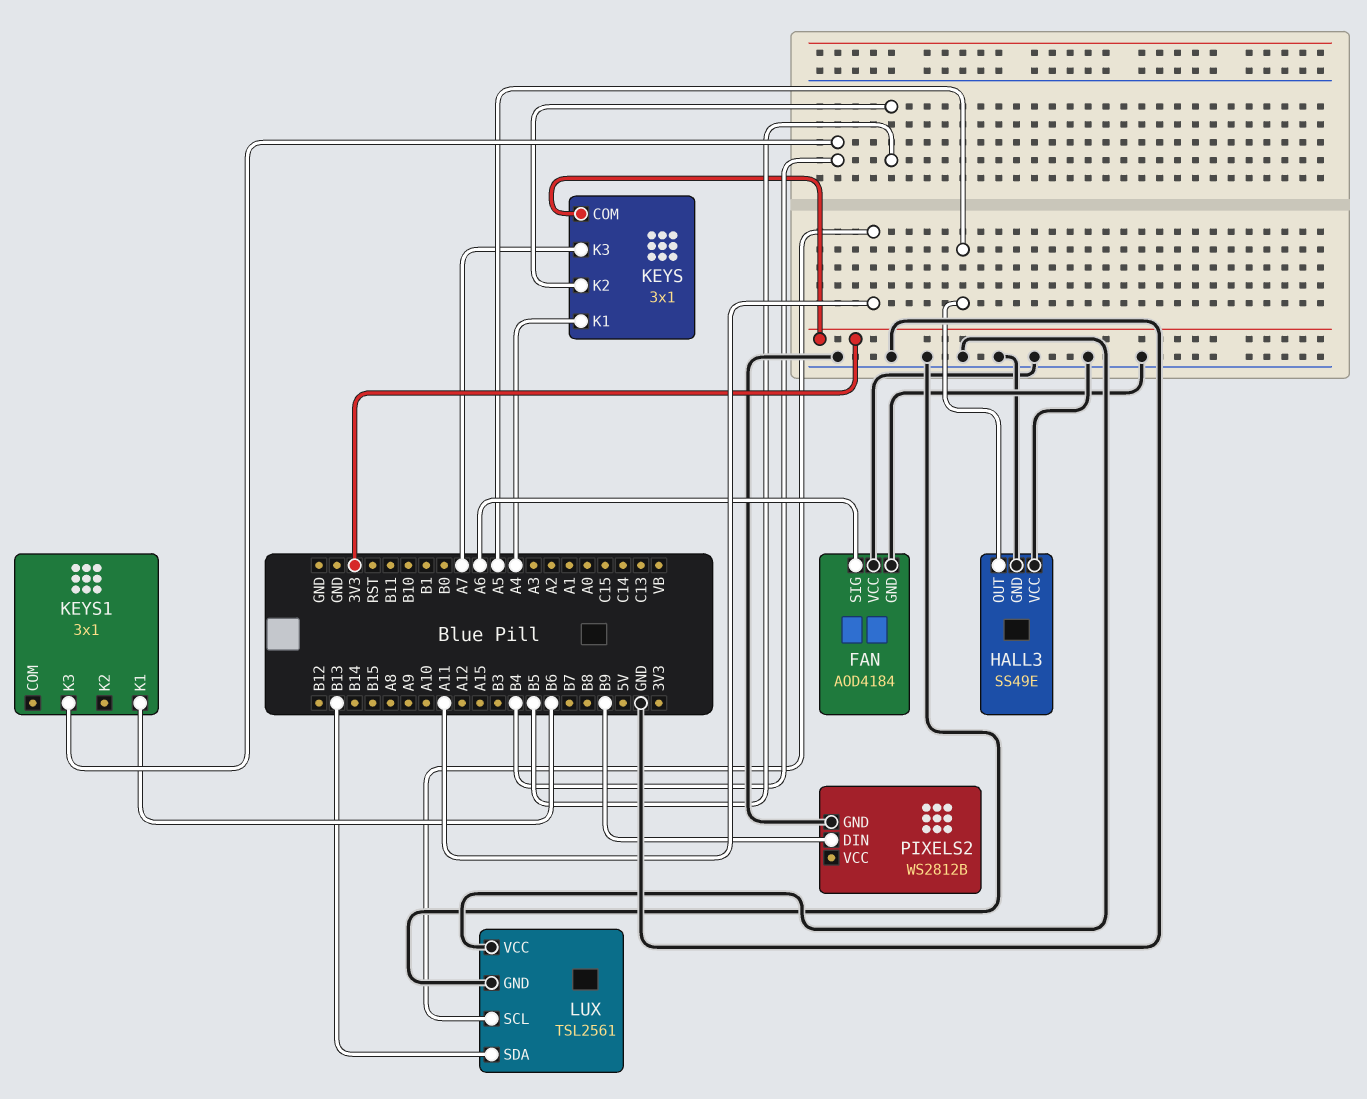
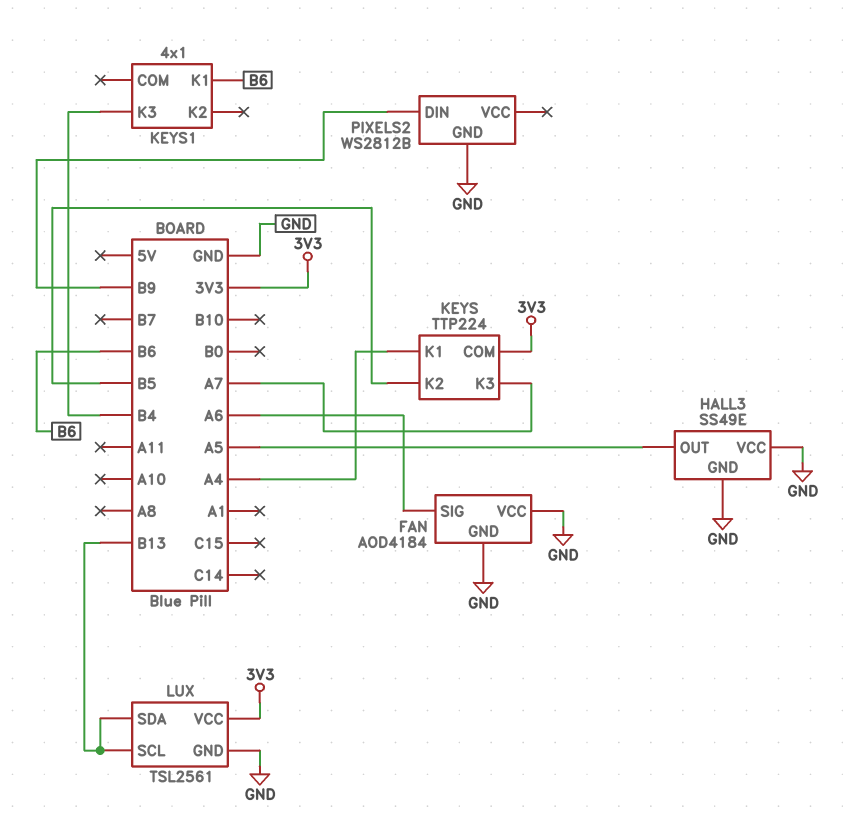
KEYS: 3x1 -> TTP224
KEYS1: 3x1 -> 4x1
LUX pin SCL: A11 -> B13
LUX pin VCC: GND -> 3V3

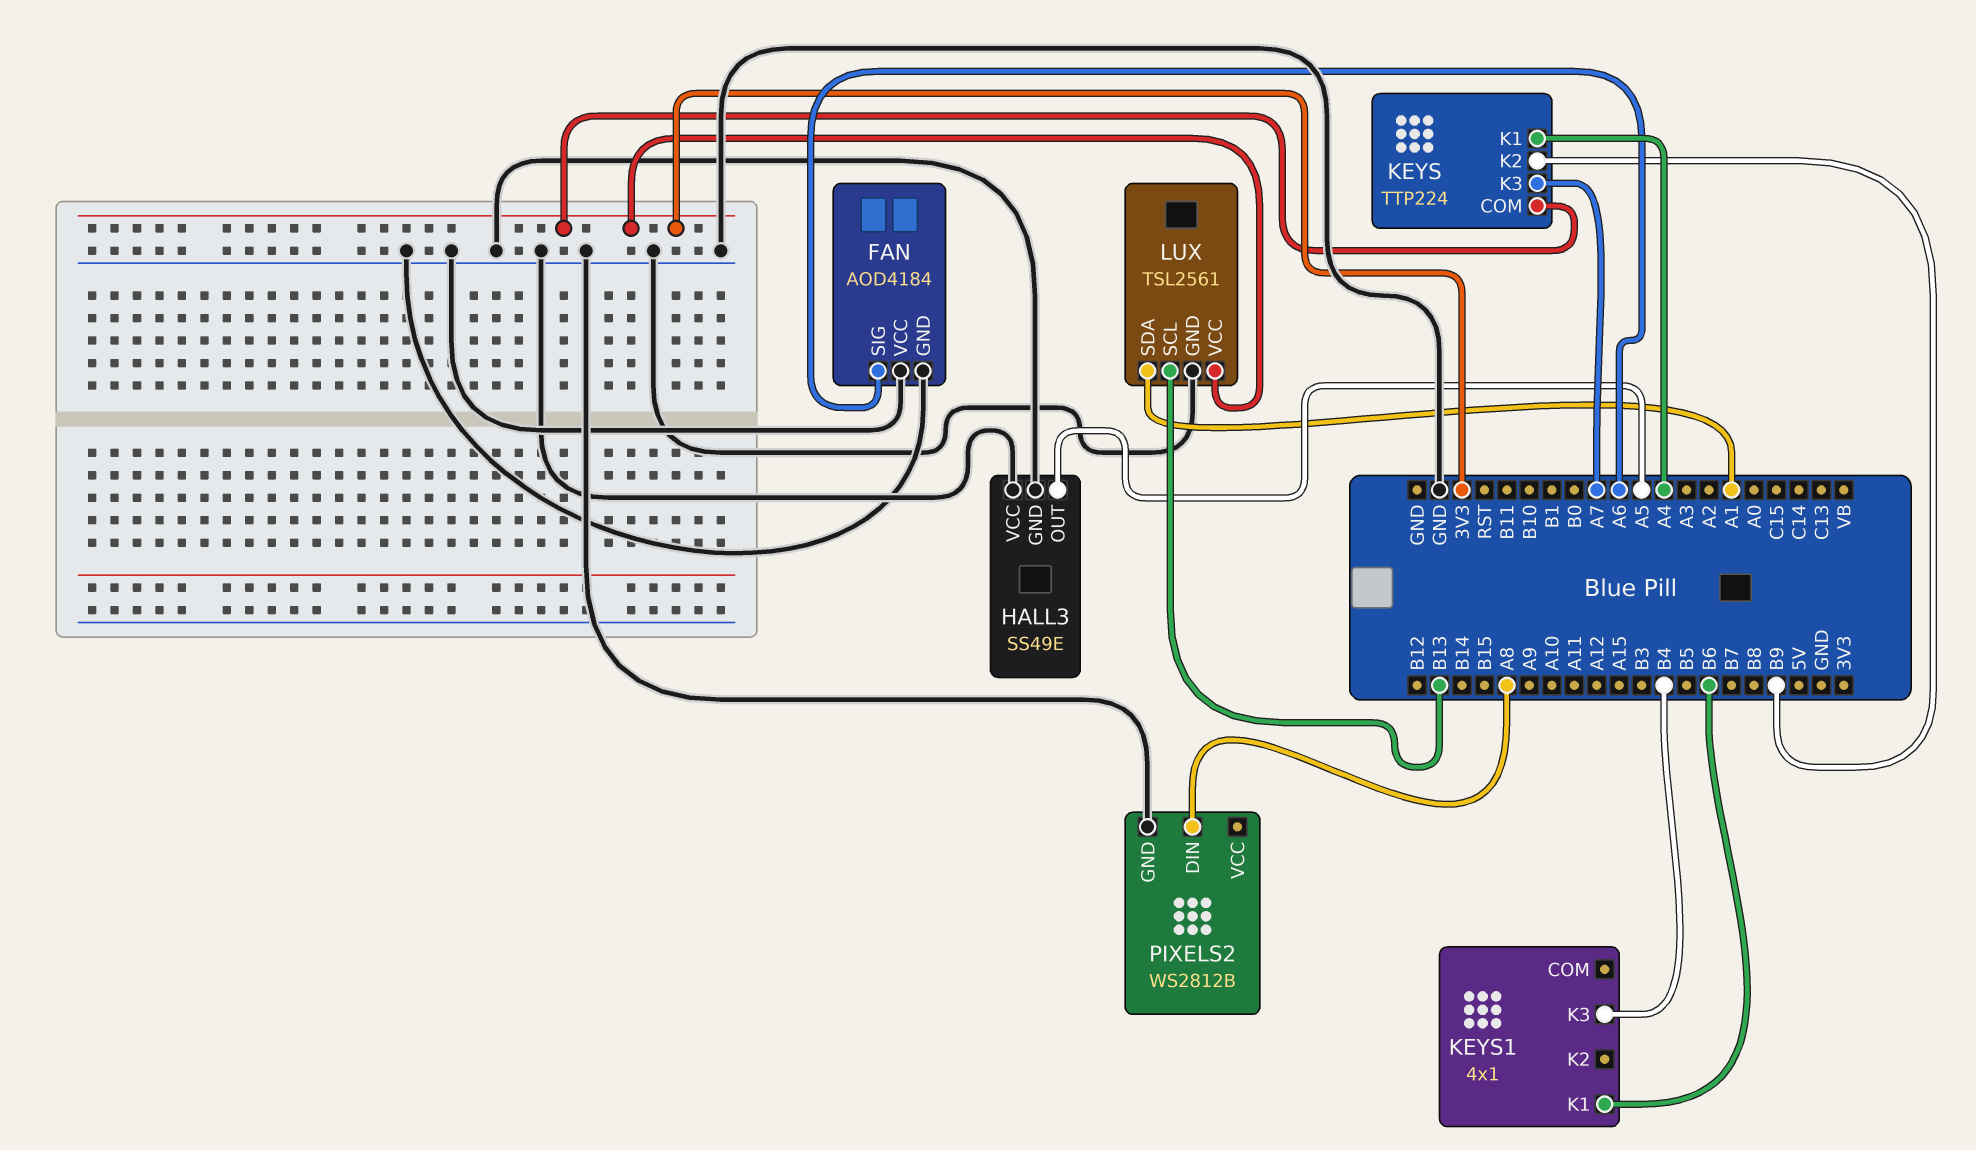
KEYS pin K2: B5 -> B9
LUX pin SDA: B13 -> A1
PIXELS2 pin DIN: B9 -> A8

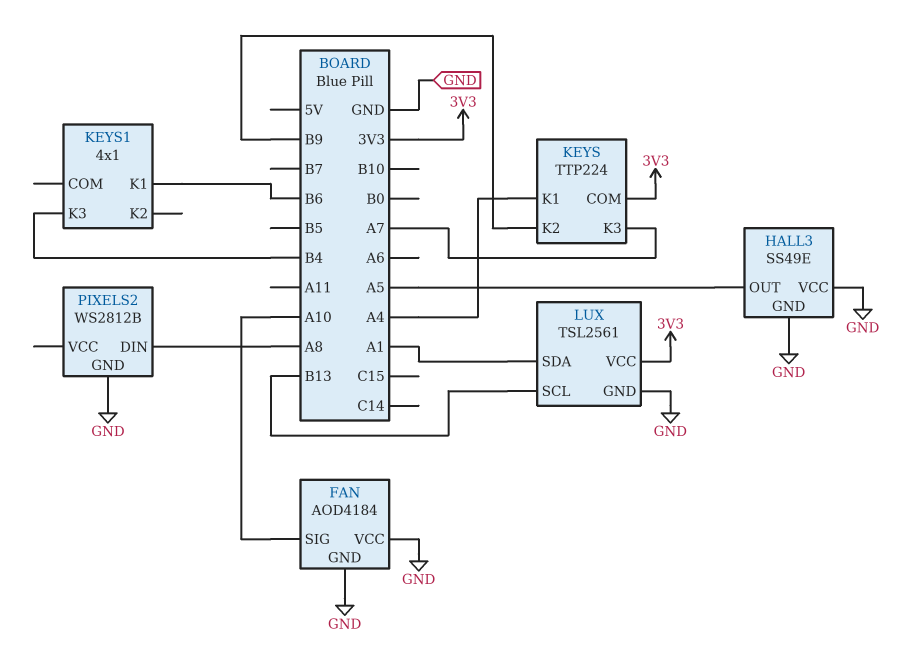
FAN pin SIG: A6 -> A10

